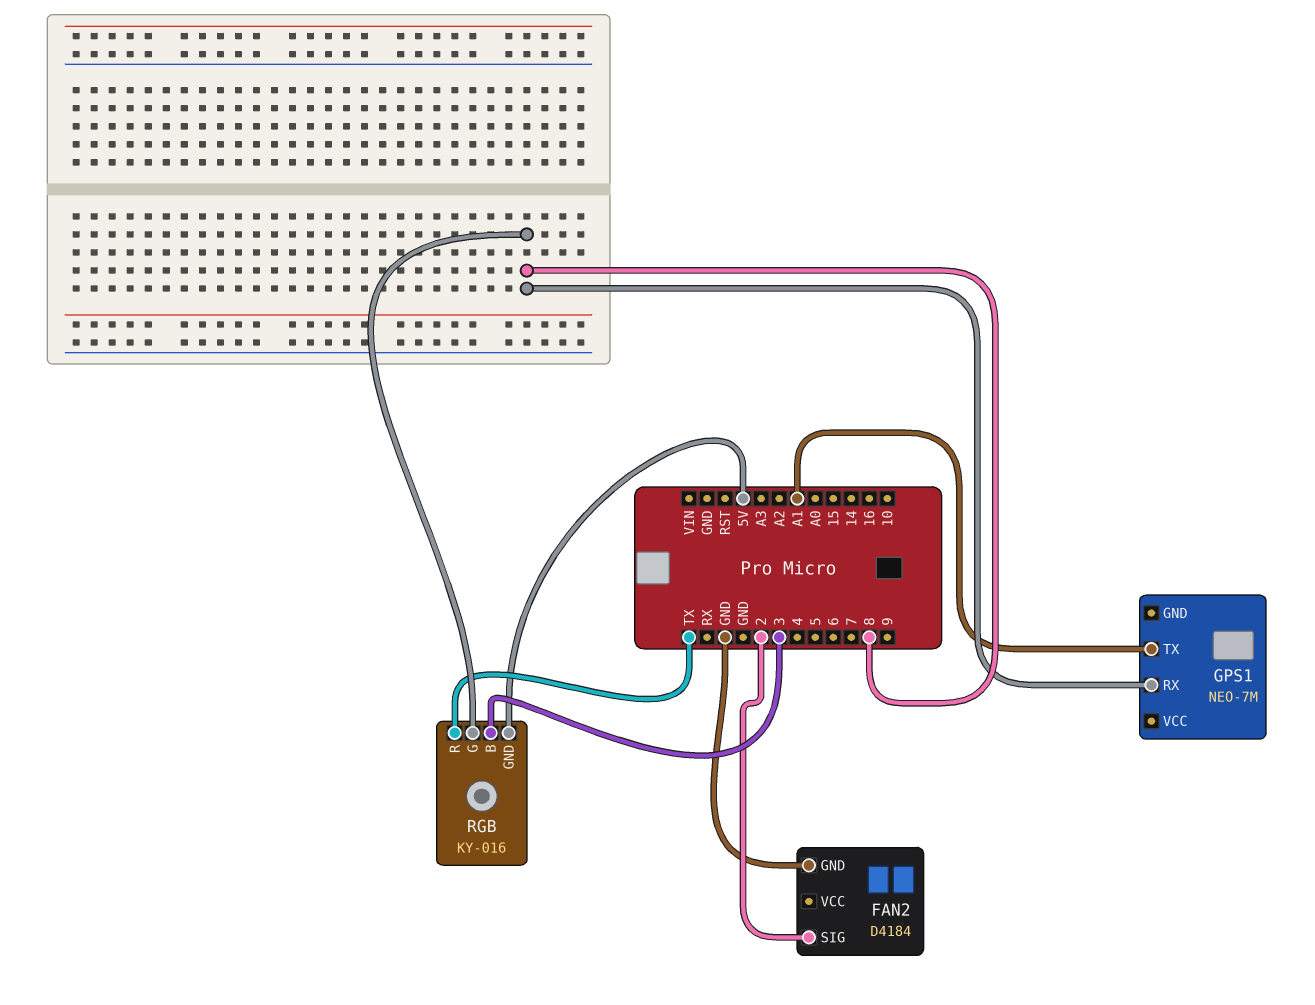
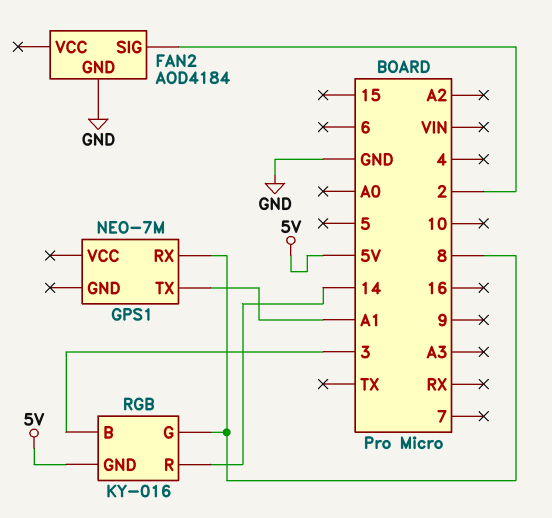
FAN2: D4184 -> AOD4184
RGB pin R: TX -> 14

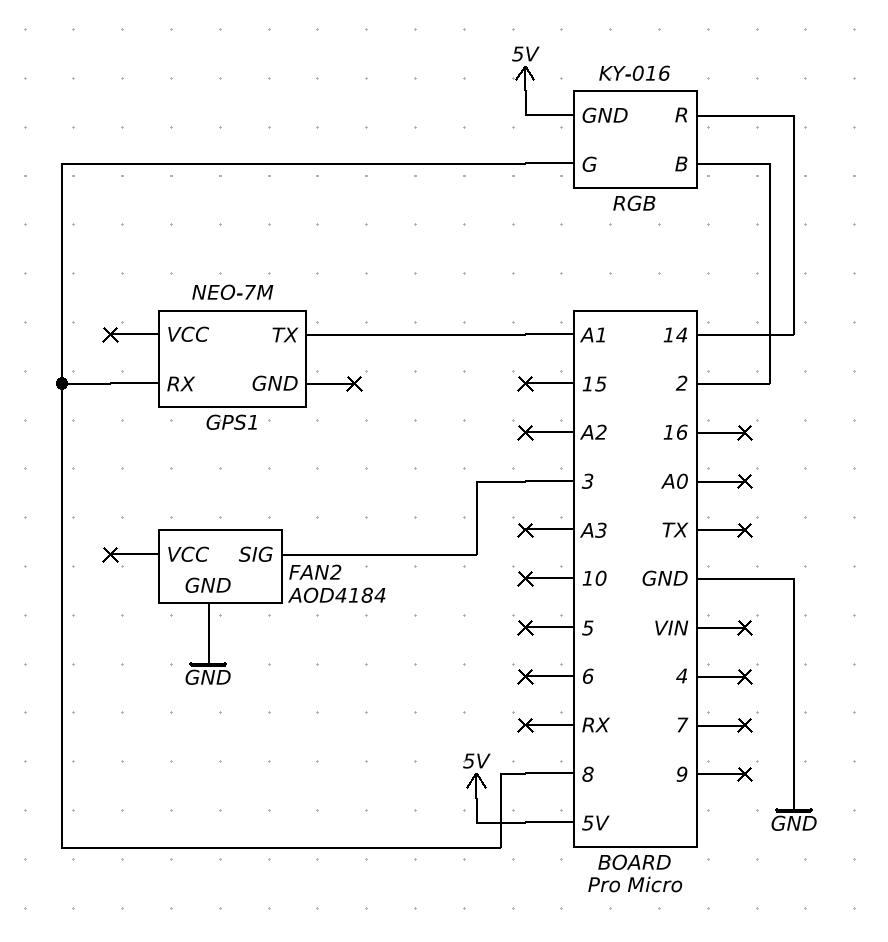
FAN2 pin SIG: 2 -> 3
RGB pin B: 3 -> 2

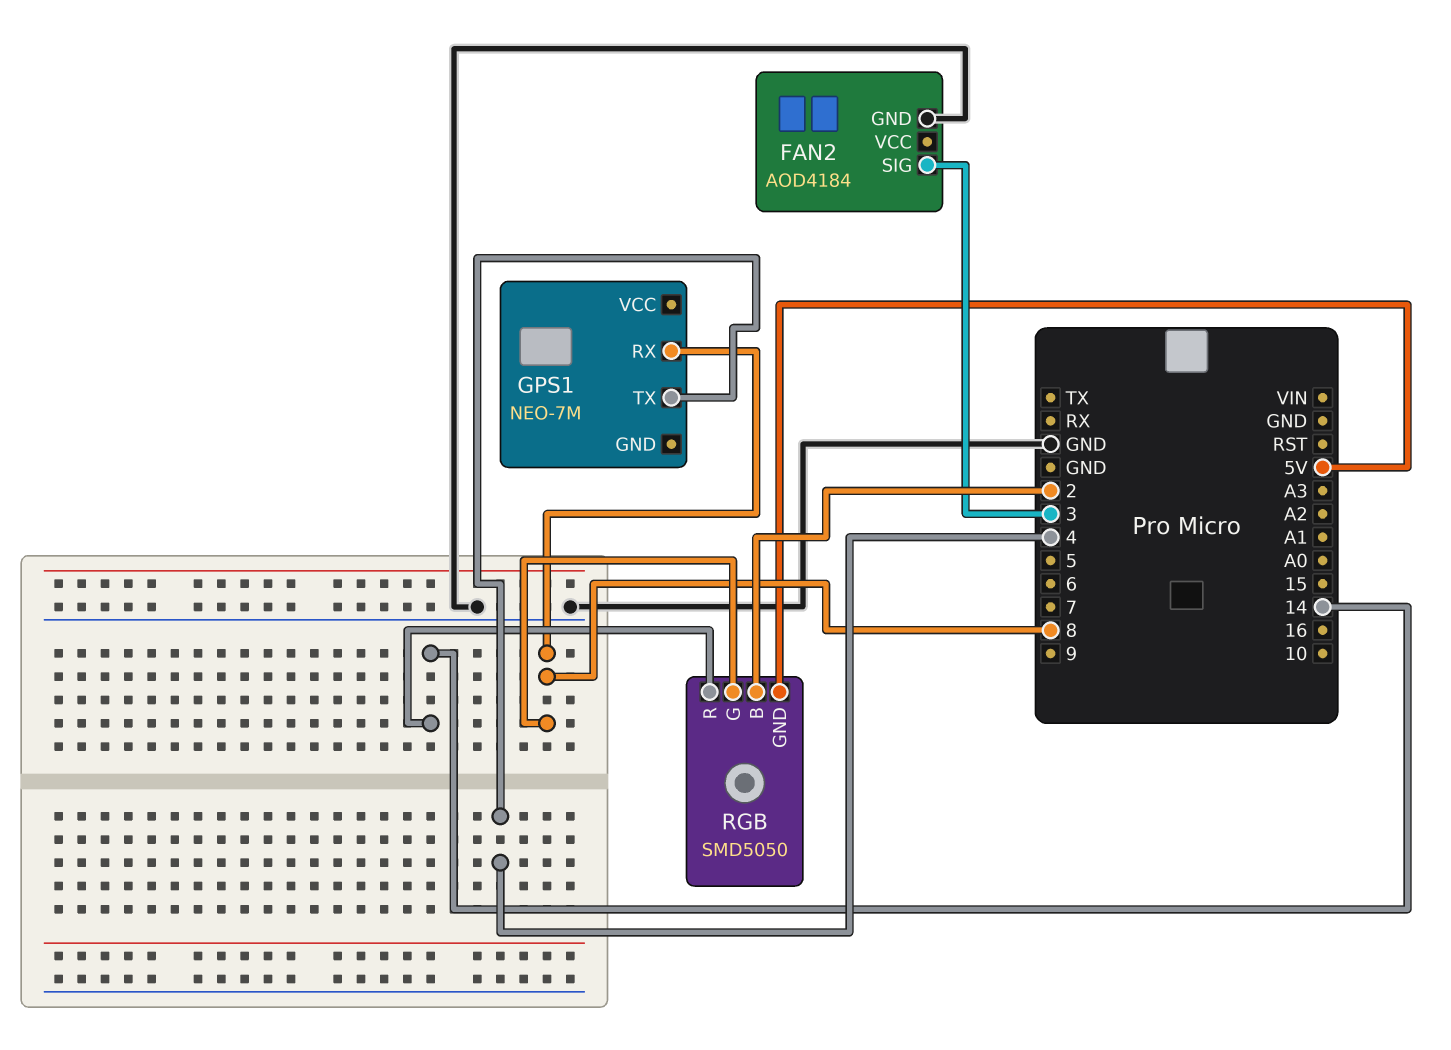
GPS1 pin TX: A1 -> 4
RGB: KY-016 -> SMD5050

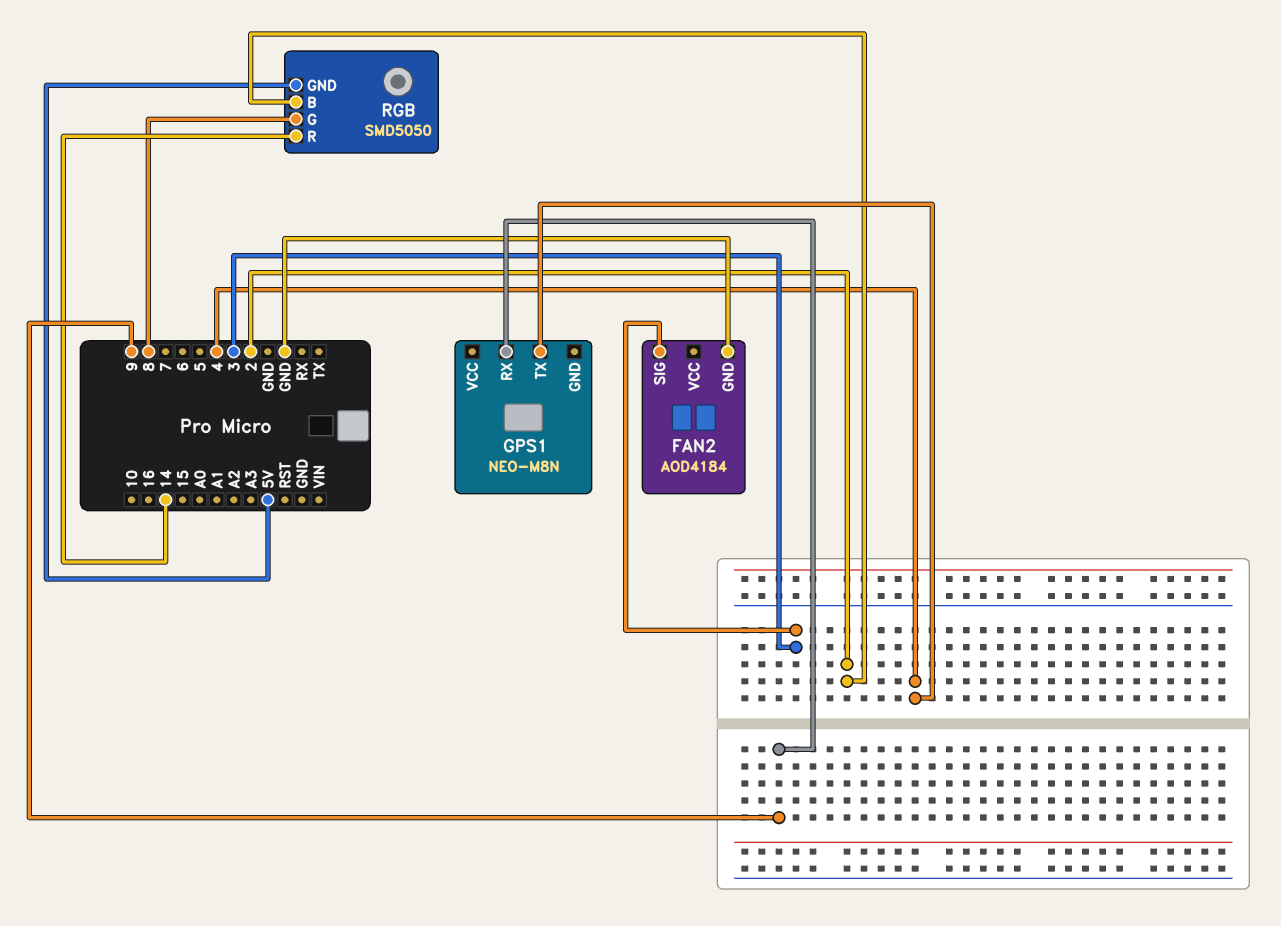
GPS1: NEO-7M -> NEO-M8N
GPS1 pin RX: 8 -> 9

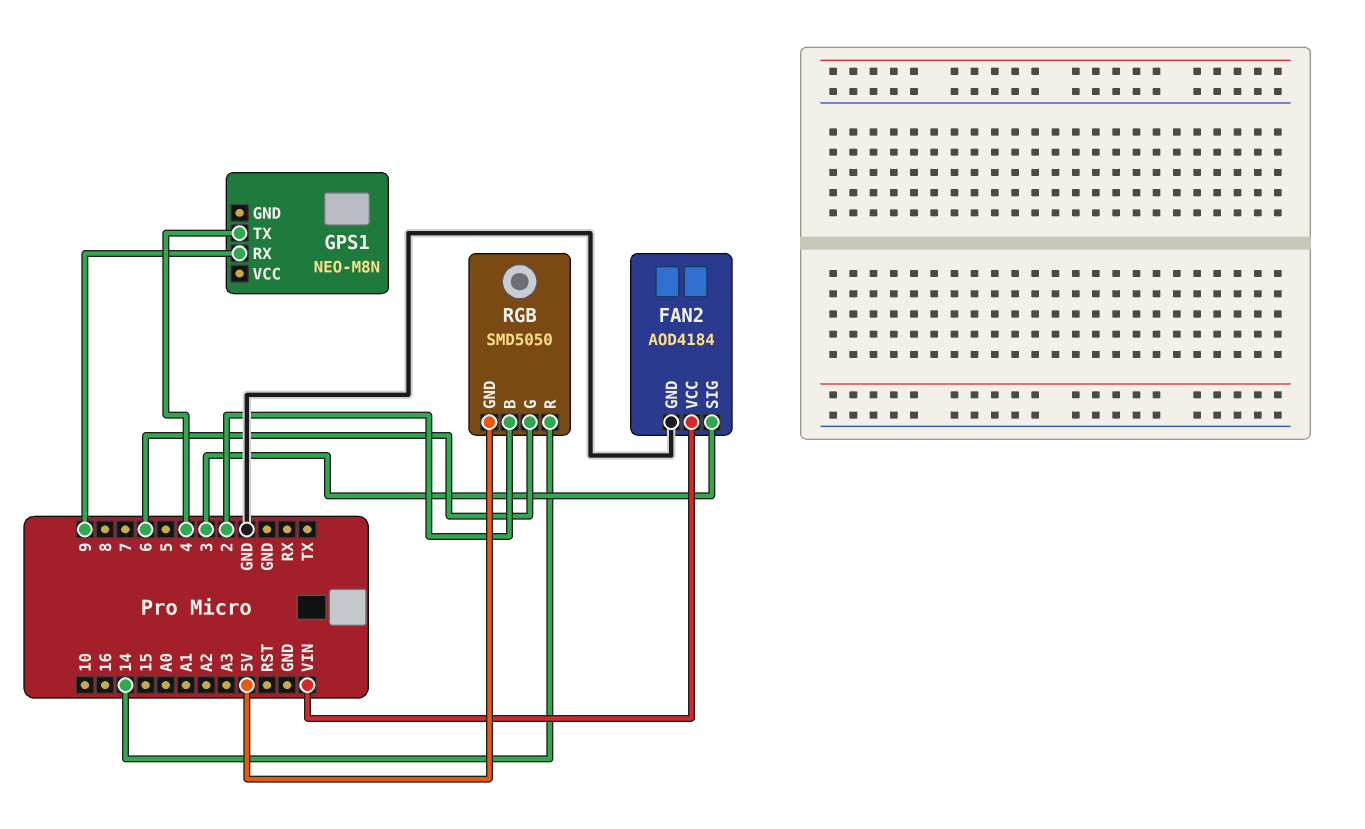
FAN2 pin VCC: none -> VIN
RGB pin G: 8 -> 6

